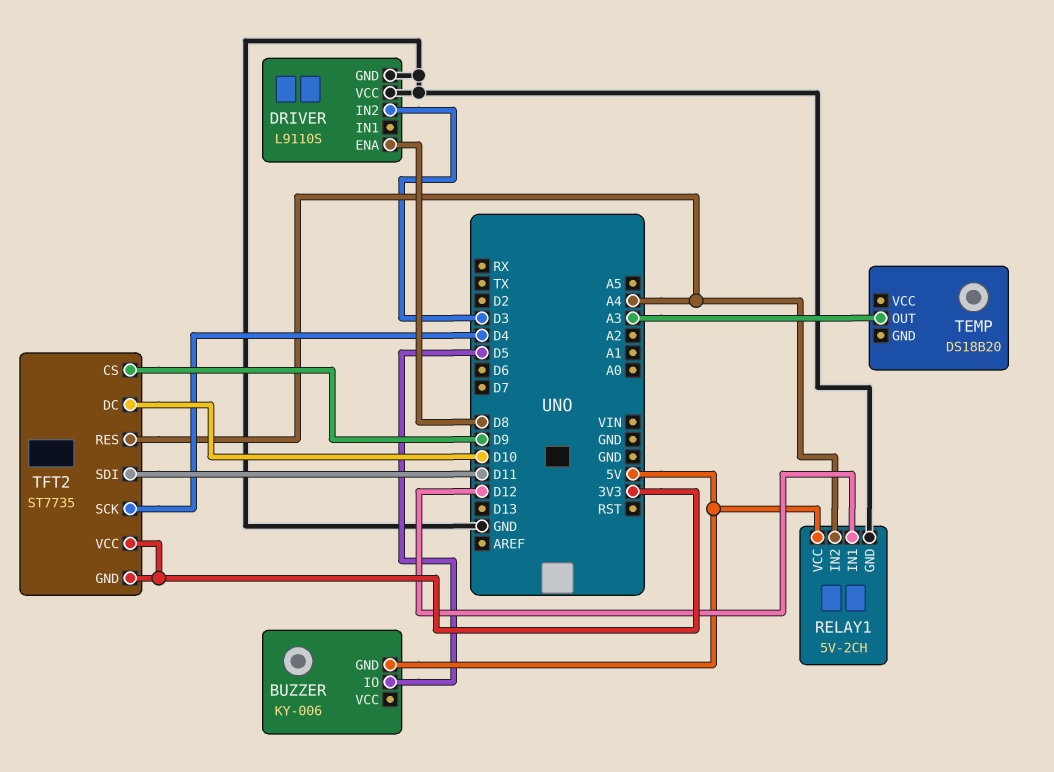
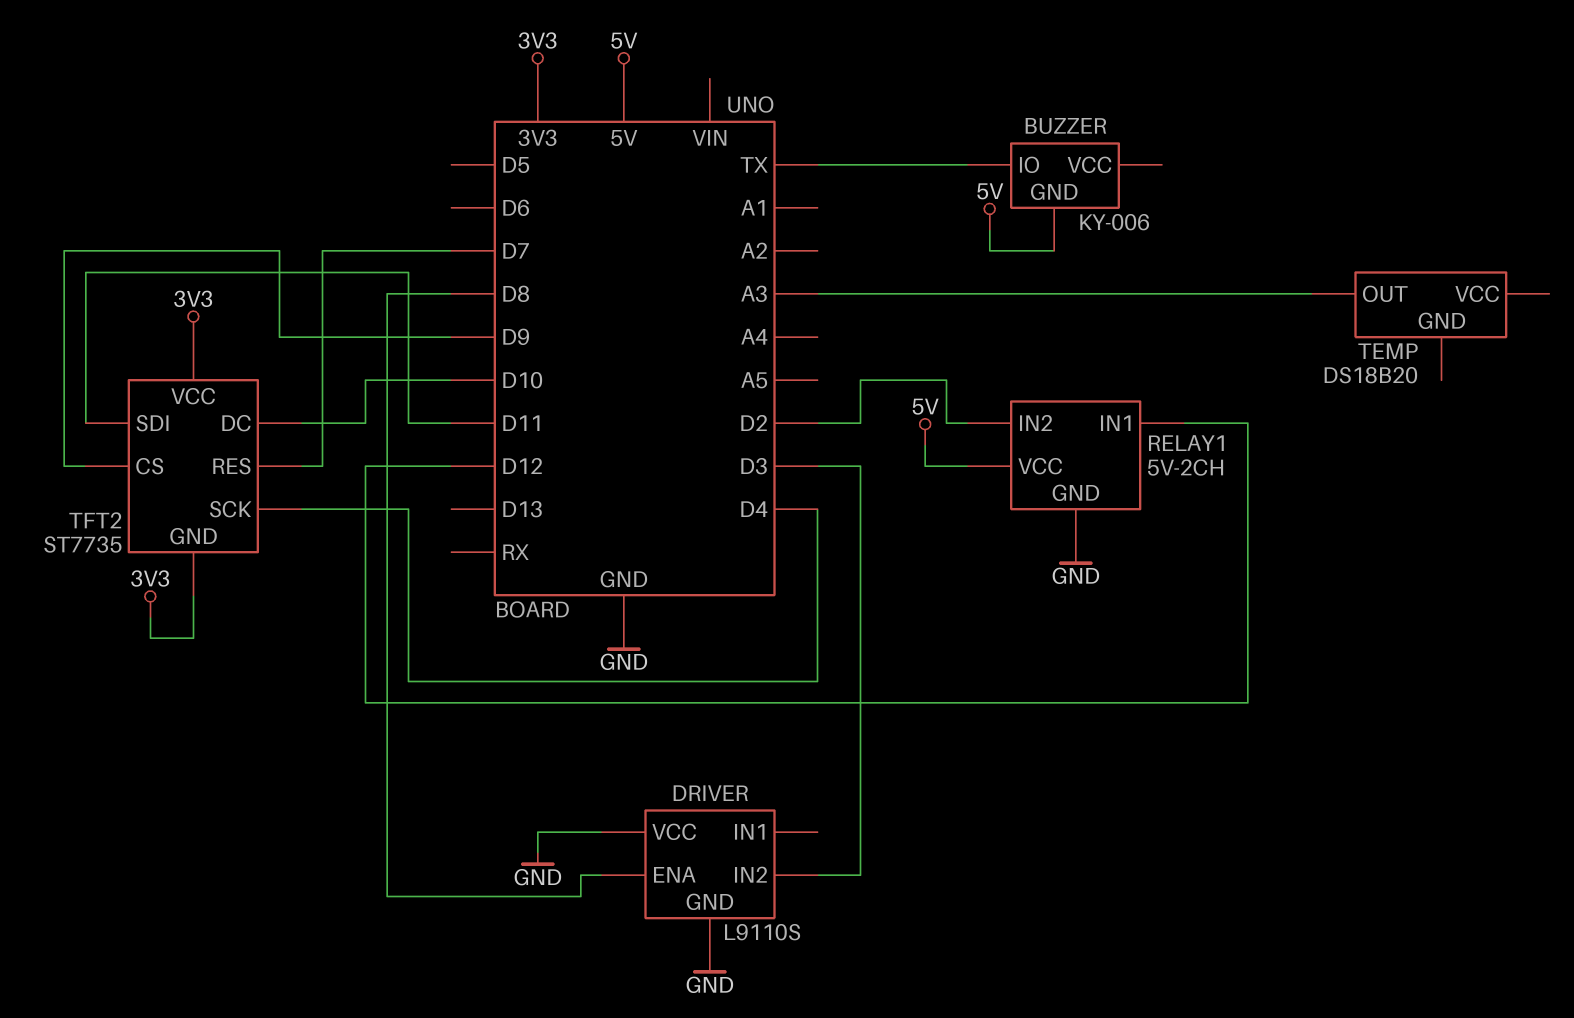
BUZZER pin IO: D5 -> TX
RELAY1 pin IN2: A4 -> D2
TFT2 pin RES: A4 -> D7

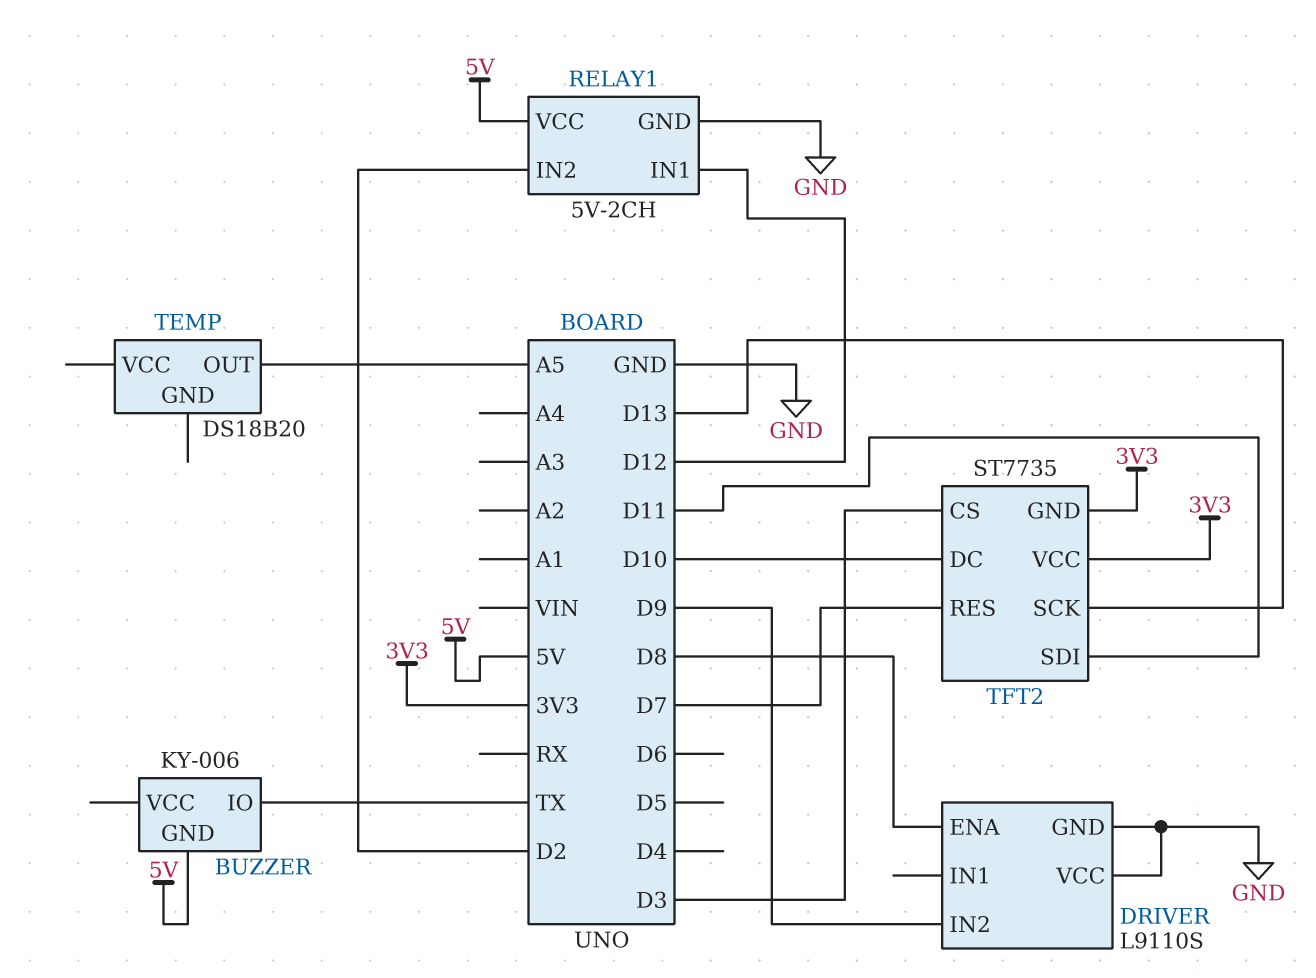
DRIVER pin IN2: D3 -> D9
TEMP pin OUT: A3 -> A5
TFT2 pin CS: D9 -> D3
TFT2 pin SCK: D4 -> D13

